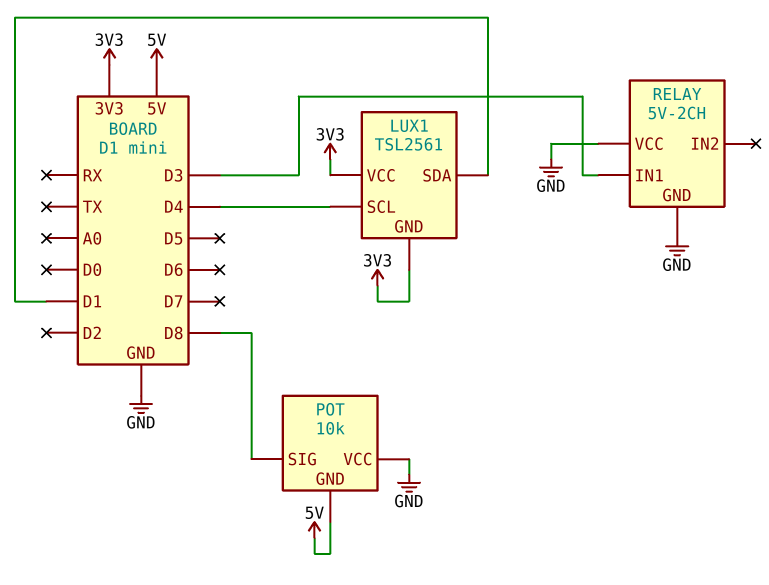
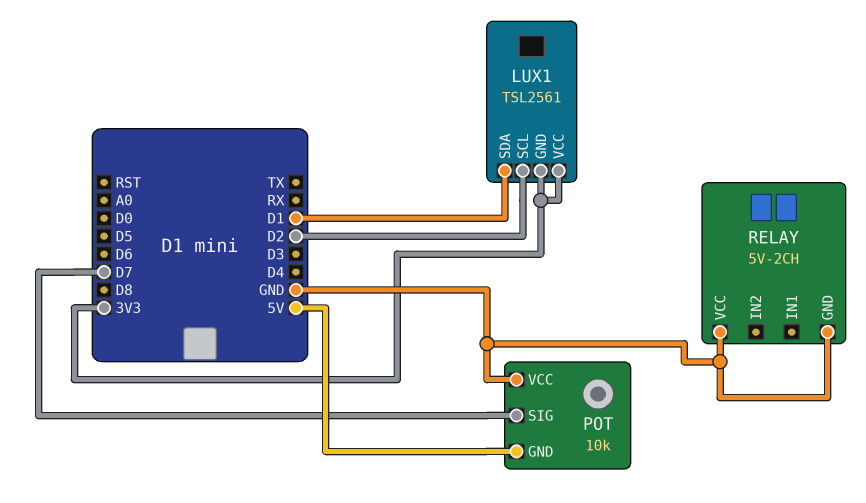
LUX1 pin SCL: D4 -> D2
POT pin SIG: D8 -> D7
RELAY pin IN1: D3 -> none

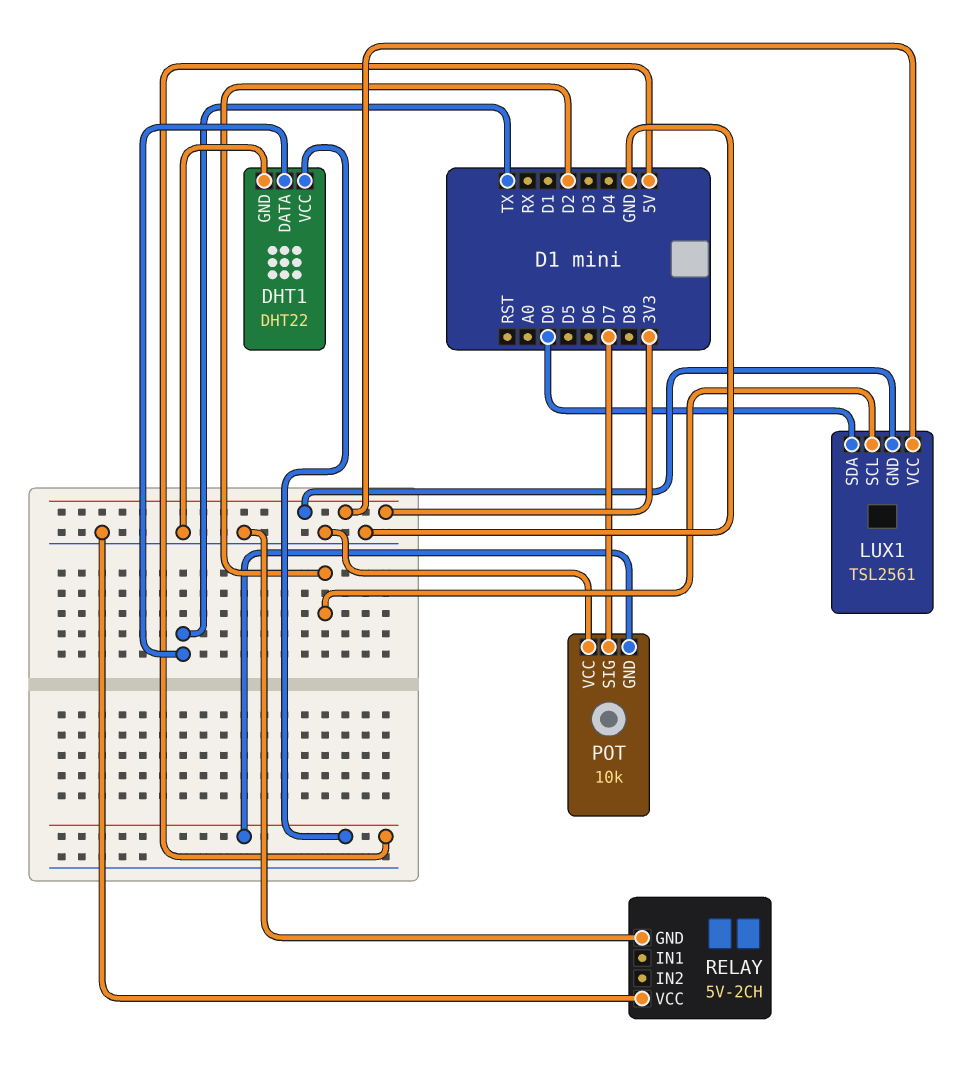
DHT1: none -> DHT22
DHT1 pin DATA: none -> TX
DHT1 pin GND: none -> GND
DHT1 pin VCC: none -> 5V
LUX1 pin SDA: D1 -> D0

